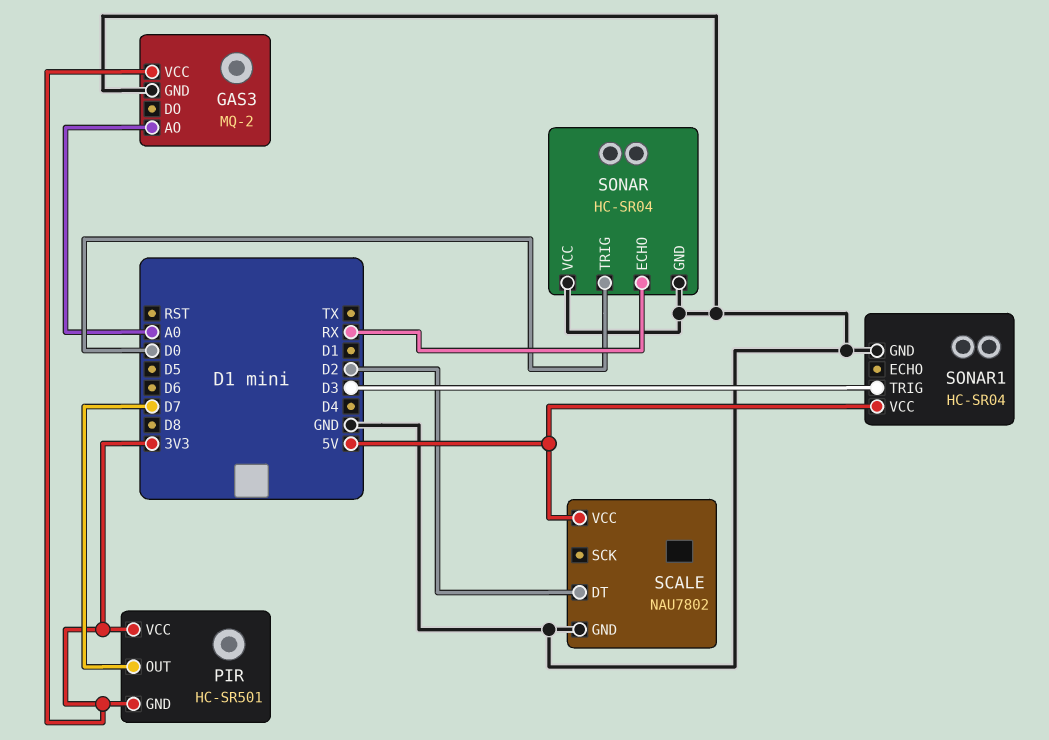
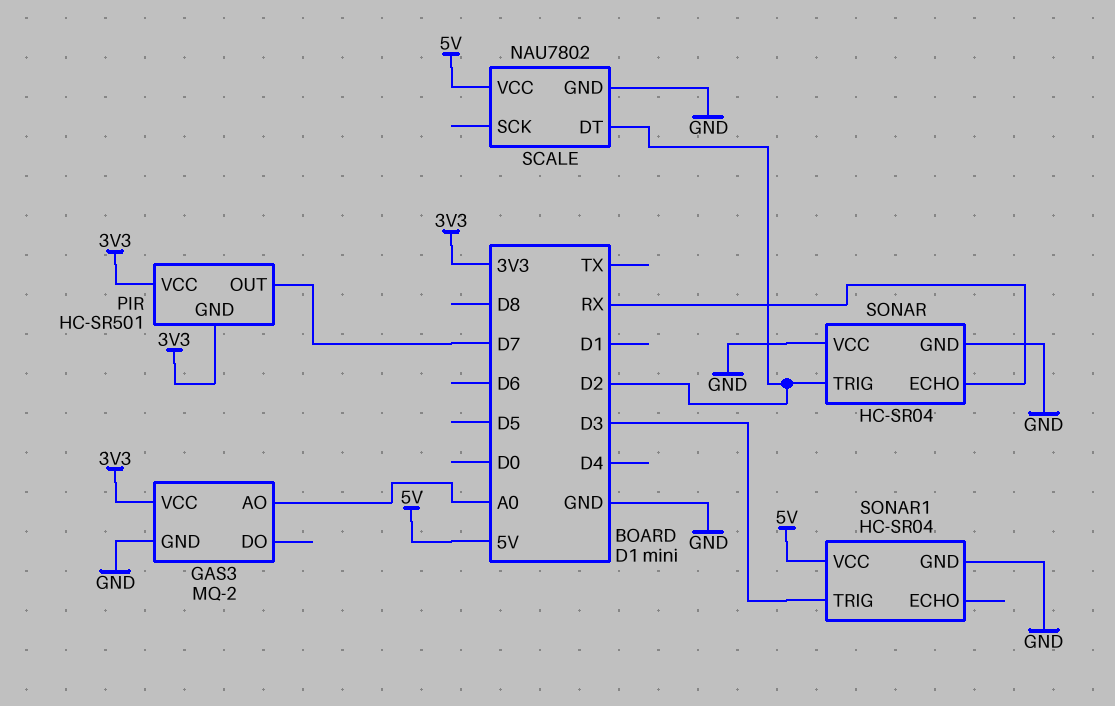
SONAR pin TRIG: D0 -> D2

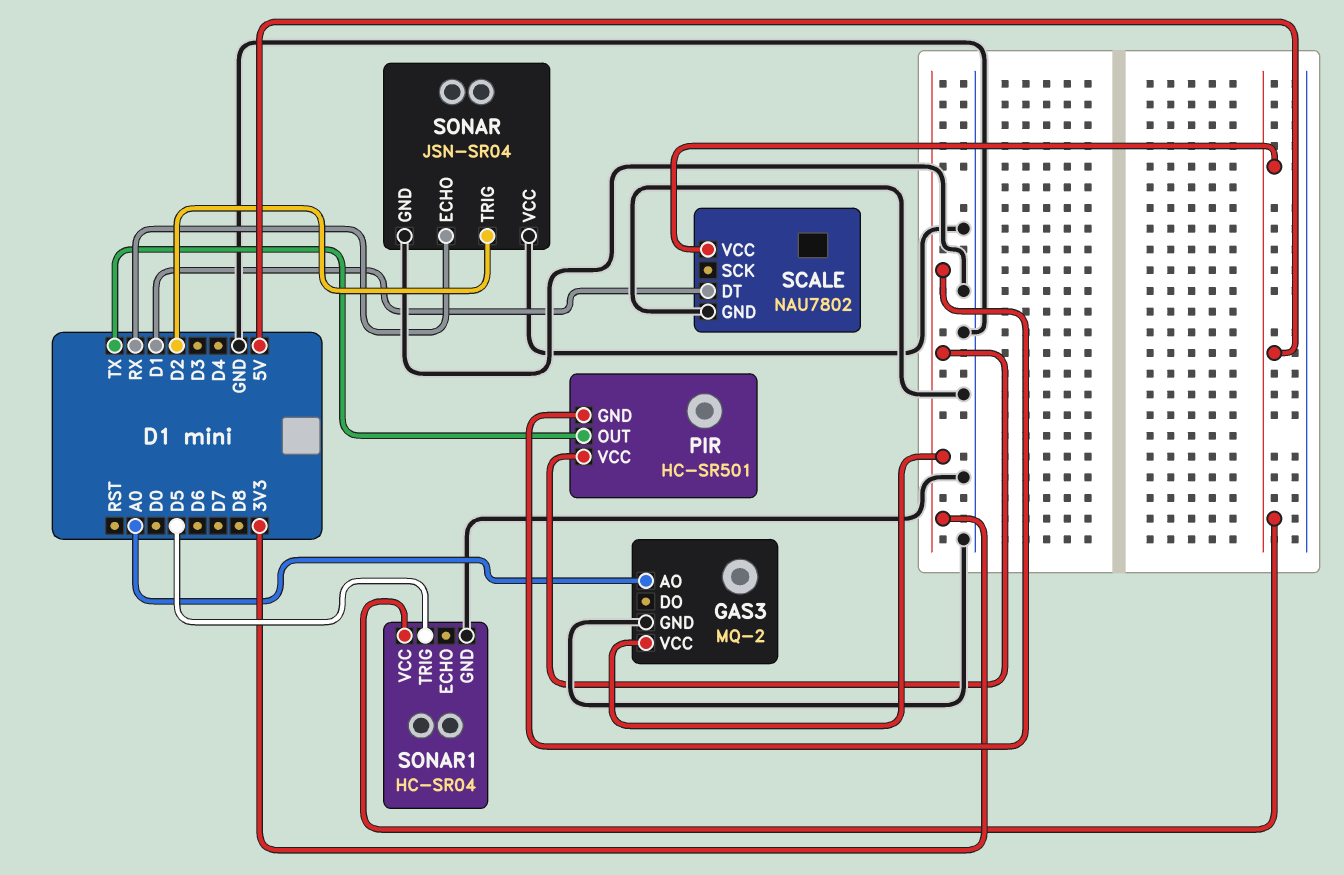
PIR pin OUT: D7 -> TX
SCALE pin DT: D2 -> D1
SONAR: HC-SR04 -> JSN-SR04
SONAR1 pin TRIG: D3 -> D5

